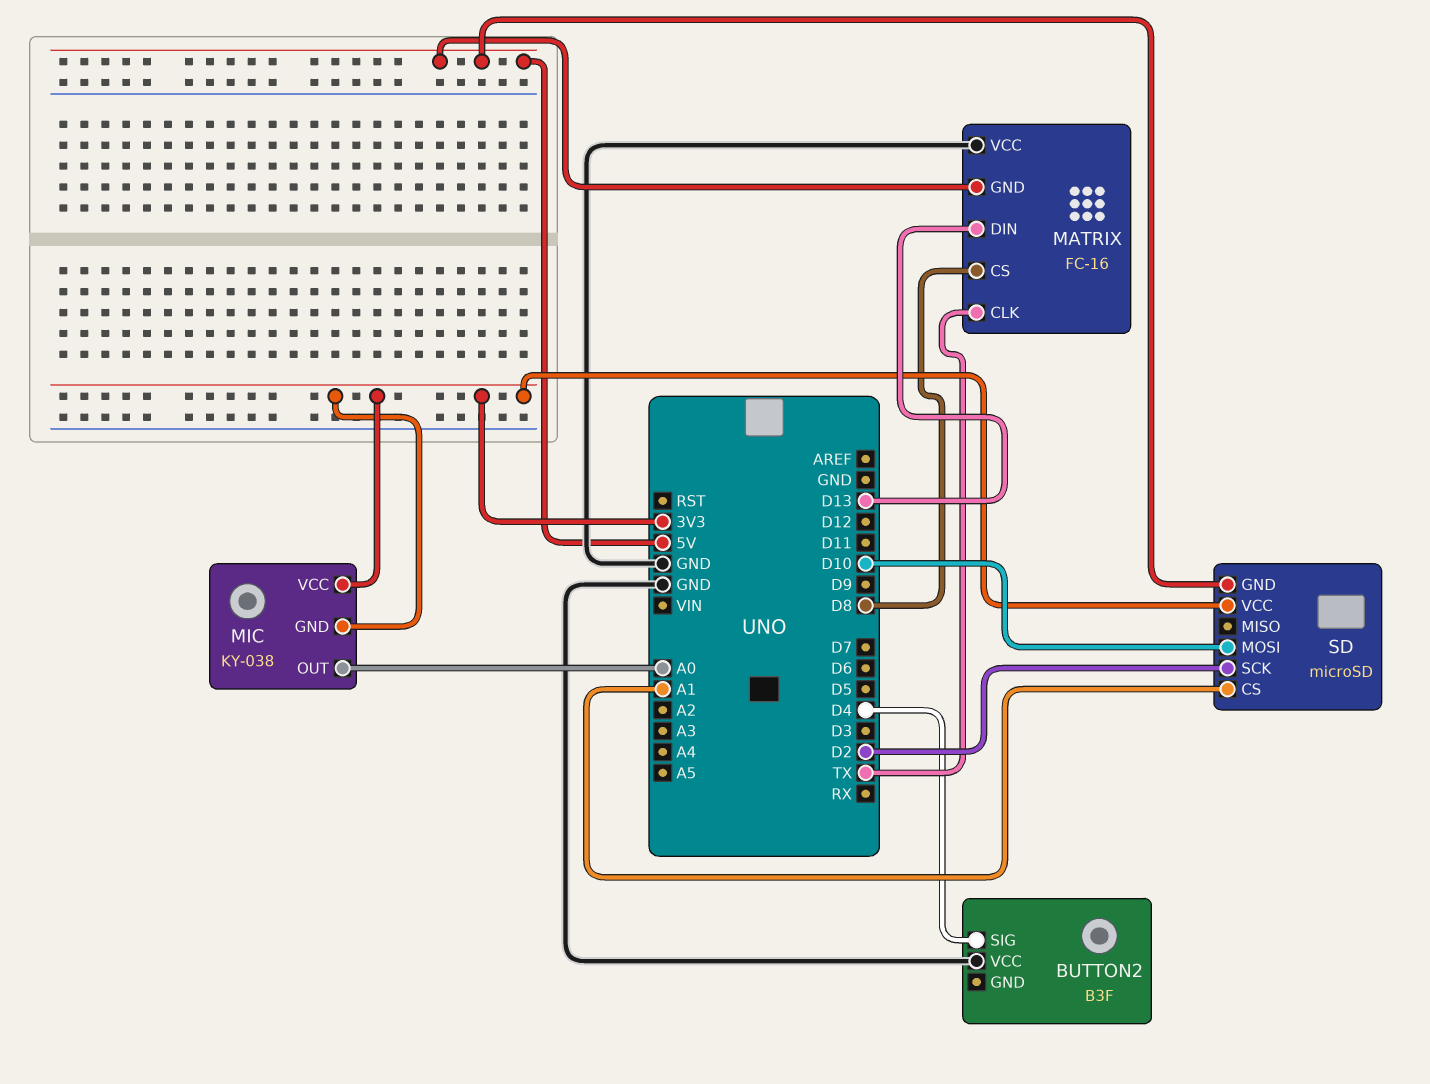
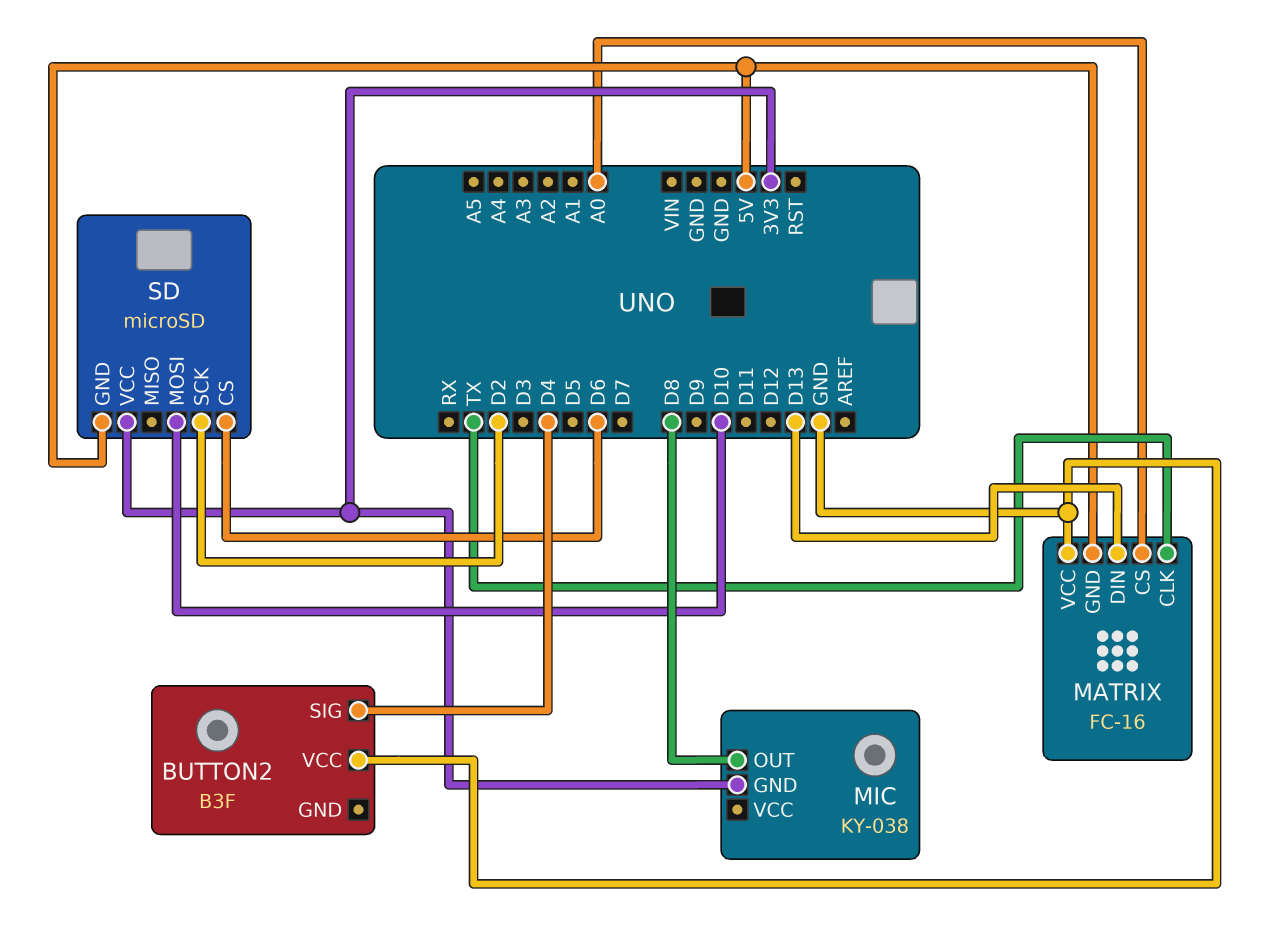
MATRIX pin CS: D8 -> A0
MIC pin OUT: A0 -> D8
MIC pin VCC: 3V3 -> none
SD pin CS: A1 -> D6

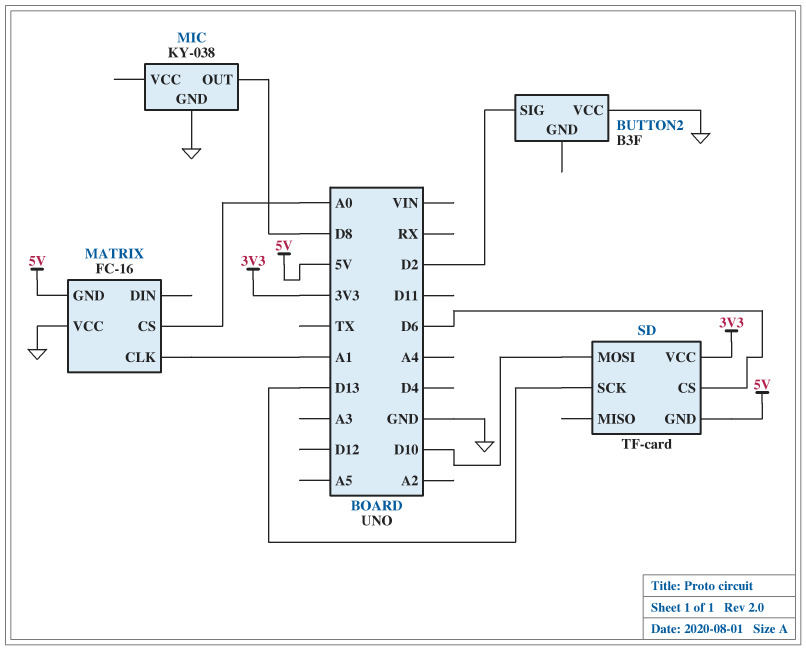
BUTTON2 pin SIG: D4 -> D2
MATRIX pin CLK: TX -> A1
MATRIX pin DIN: D13 -> none
MIC pin GND: 3V3 -> GND
SD: microSD -> TF-card
SD pin SCK: D2 -> D13

